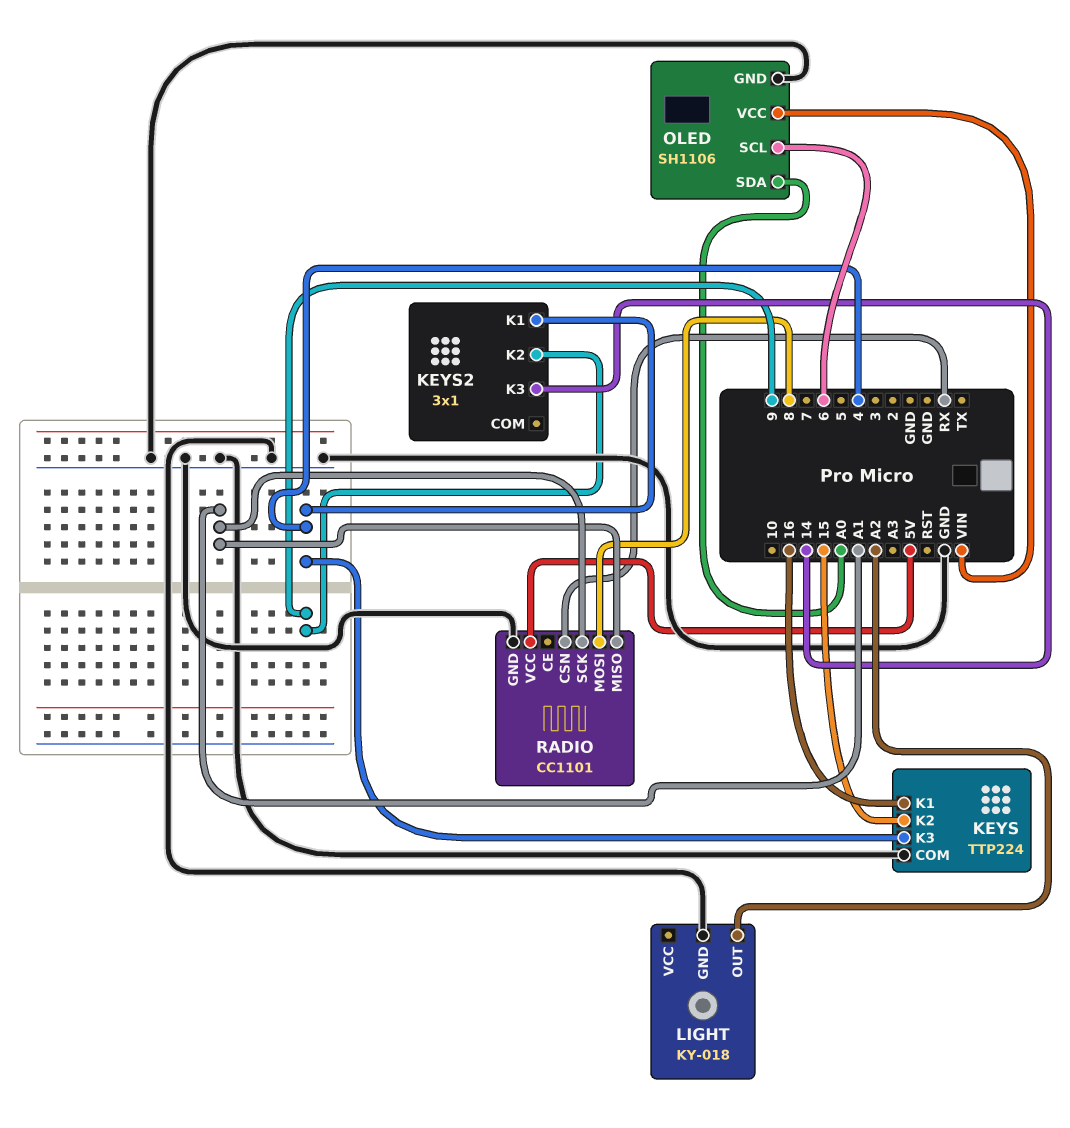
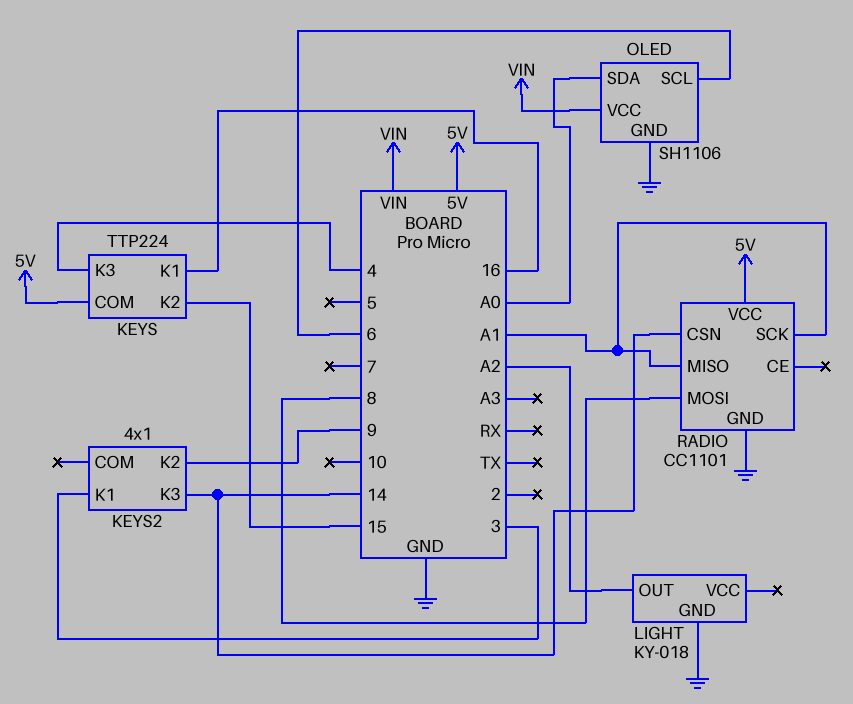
KEYS pin COM: GND -> 5V
KEYS2: 3x1 -> 4x1
KEYS2 pin K1: 4 -> 3
RADIO pin CSN: RX -> 14

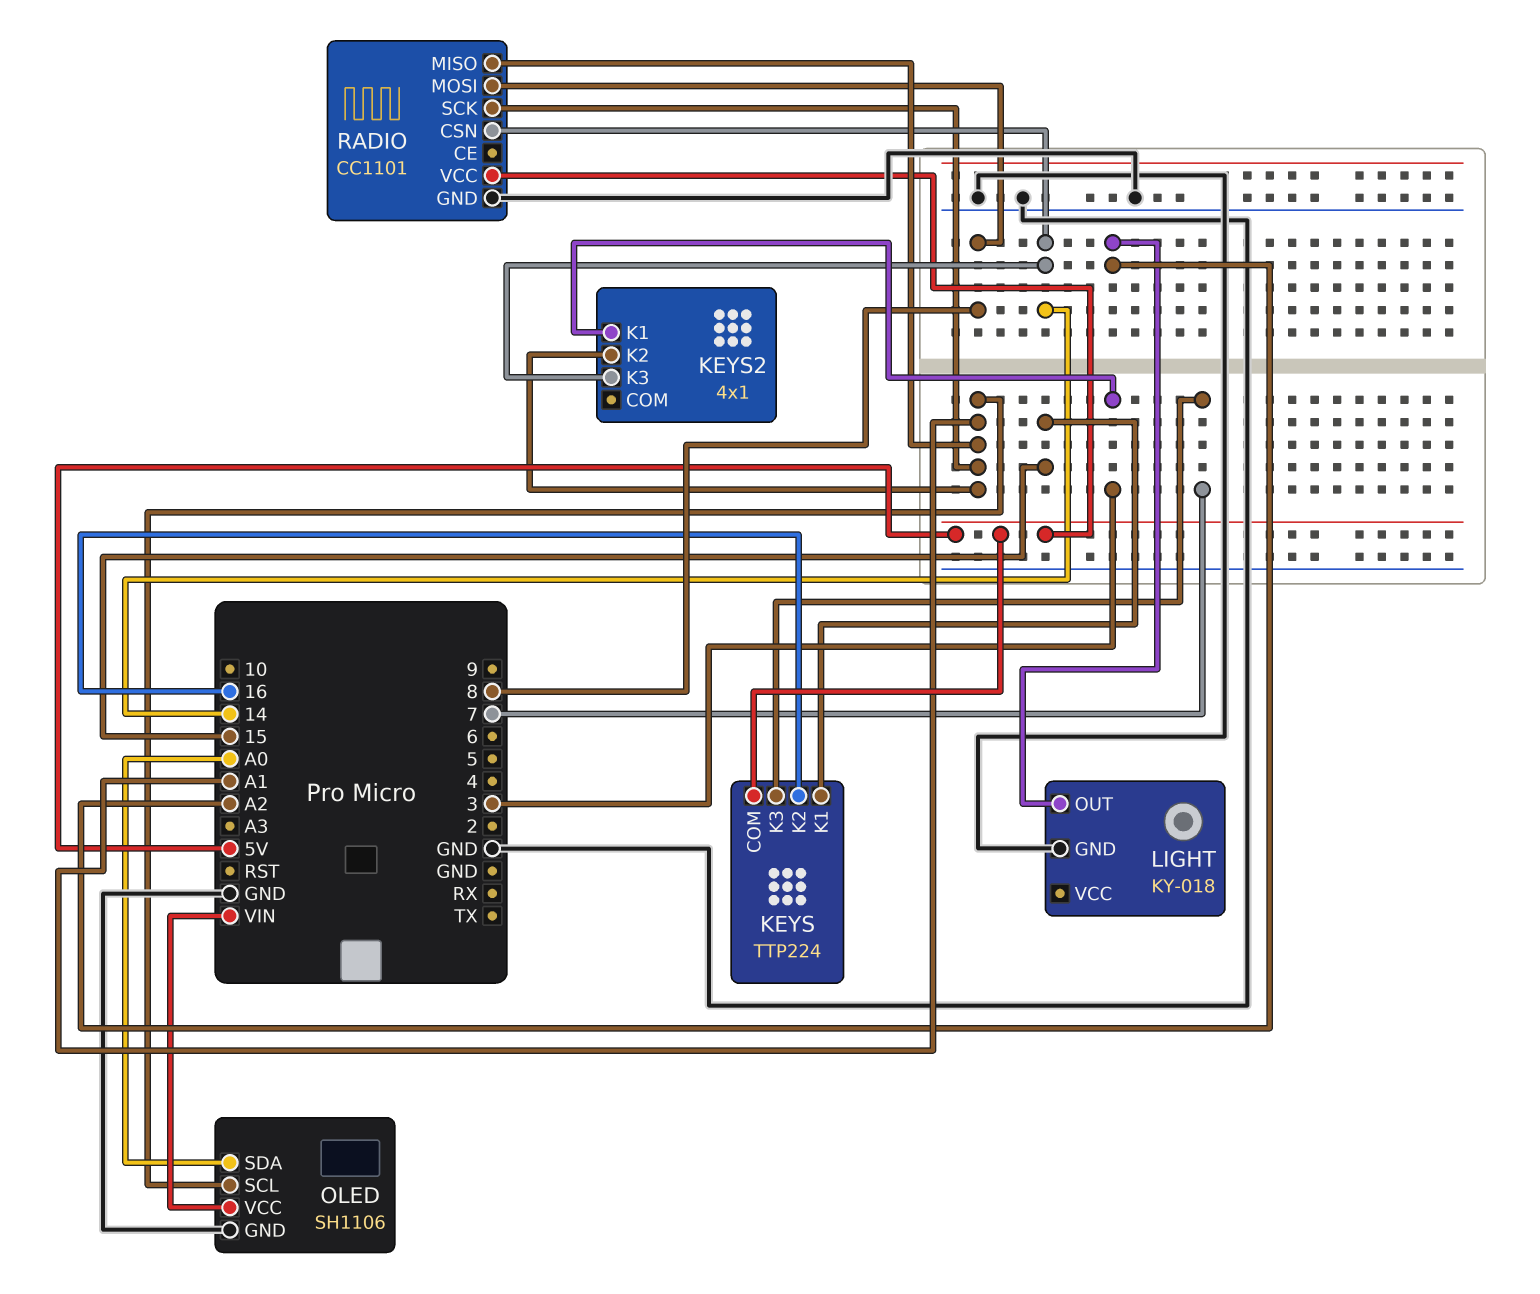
KEYS pin K1: 16 -> 15
KEYS pin K2: 15 -> 16
KEYS pin K3: 4 -> 7
KEYS2 pin K2: 9 -> A1
OLED pin SCL: 6 -> A1

